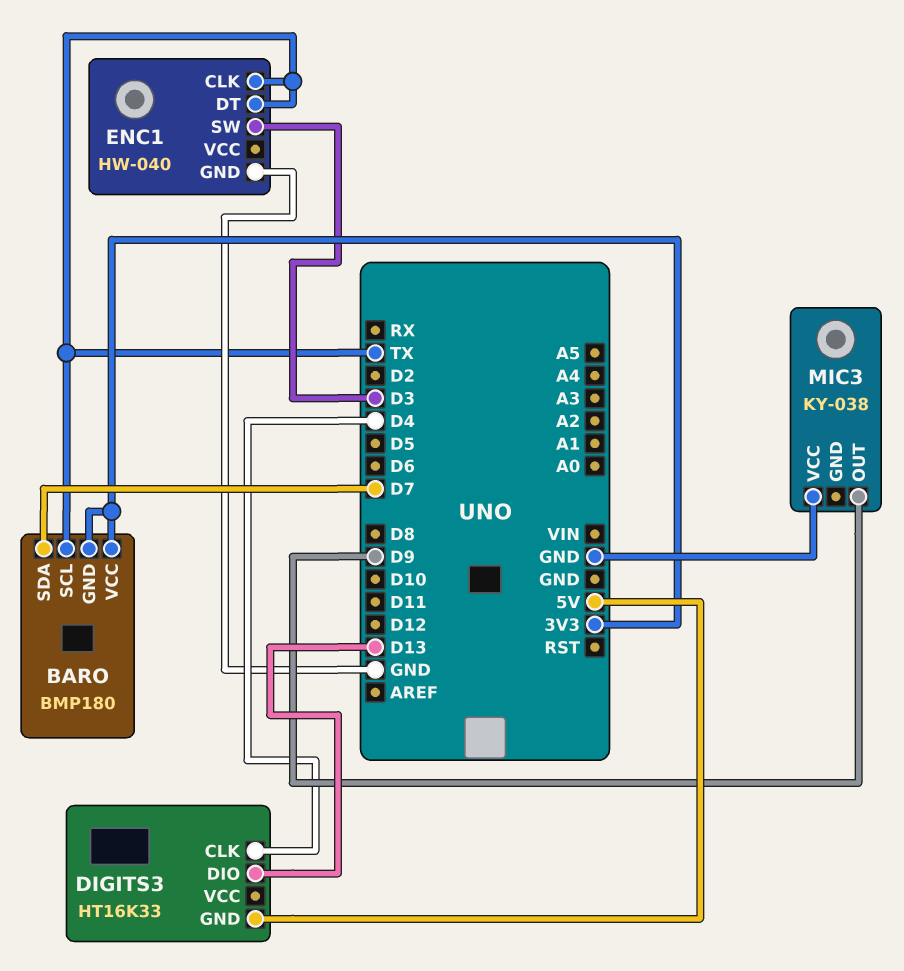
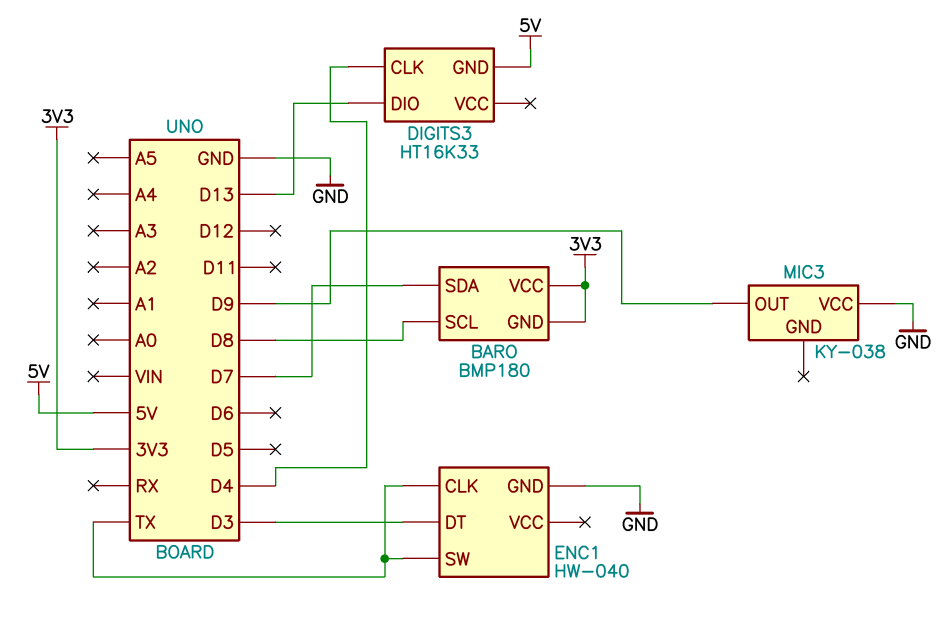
BARO pin SCL: TX -> D8
ENC1 pin DT: TX -> D3
ENC1 pin SW: D3 -> TX

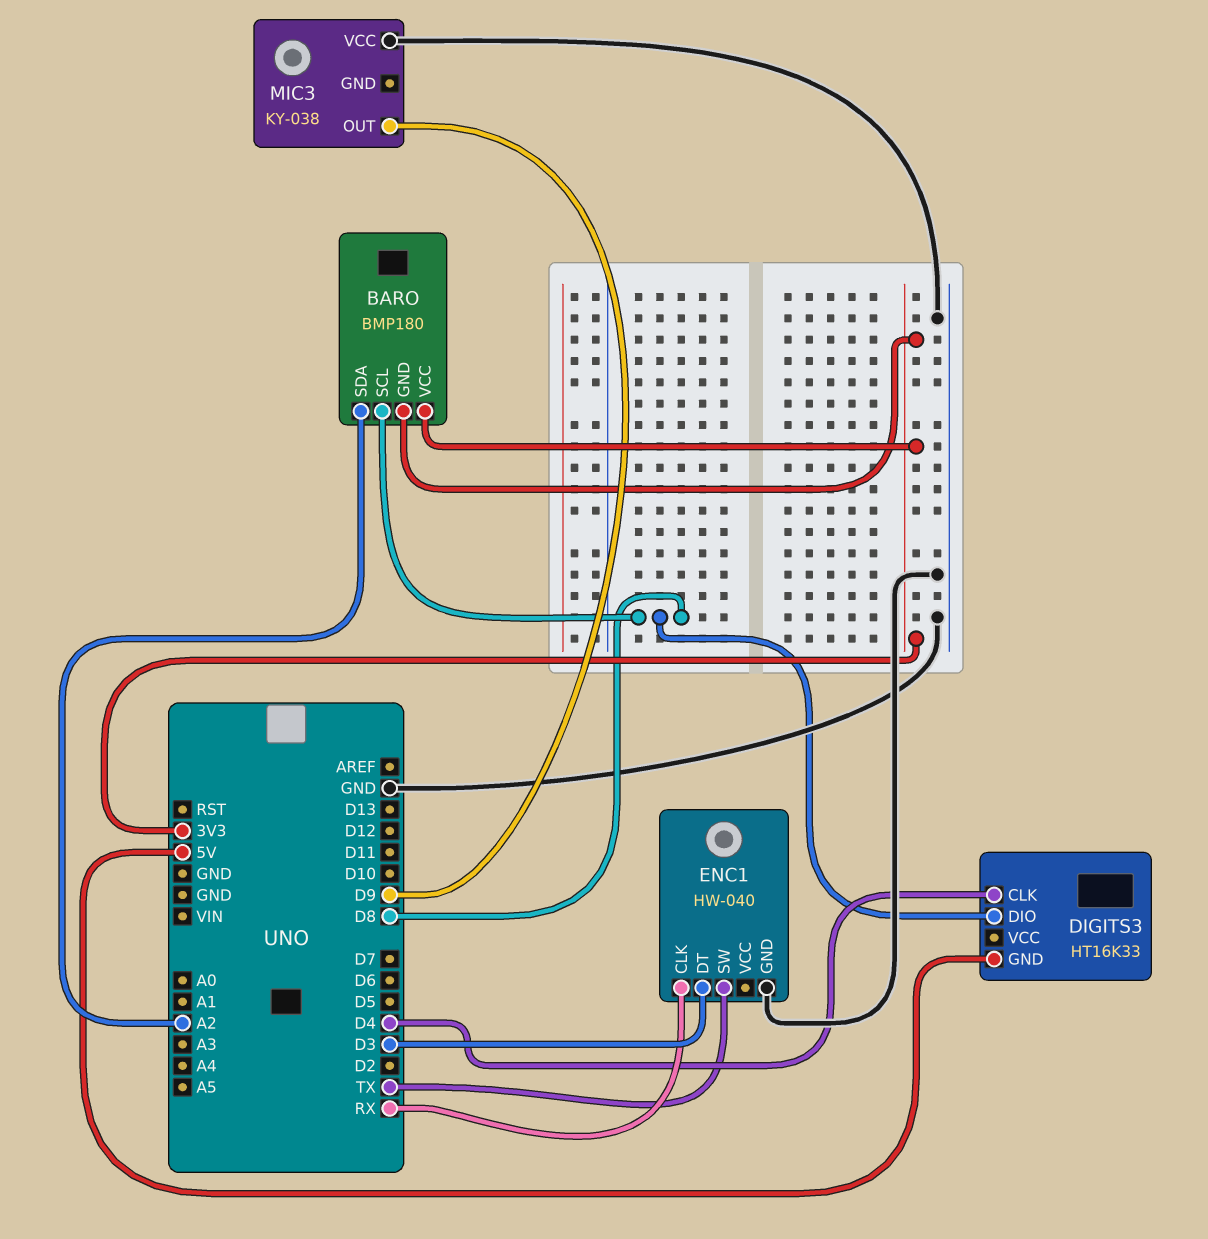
BARO pin SDA: D7 -> A2
DIGITS3 pin DIO: D13 -> D8
ENC1 pin CLK: TX -> RX

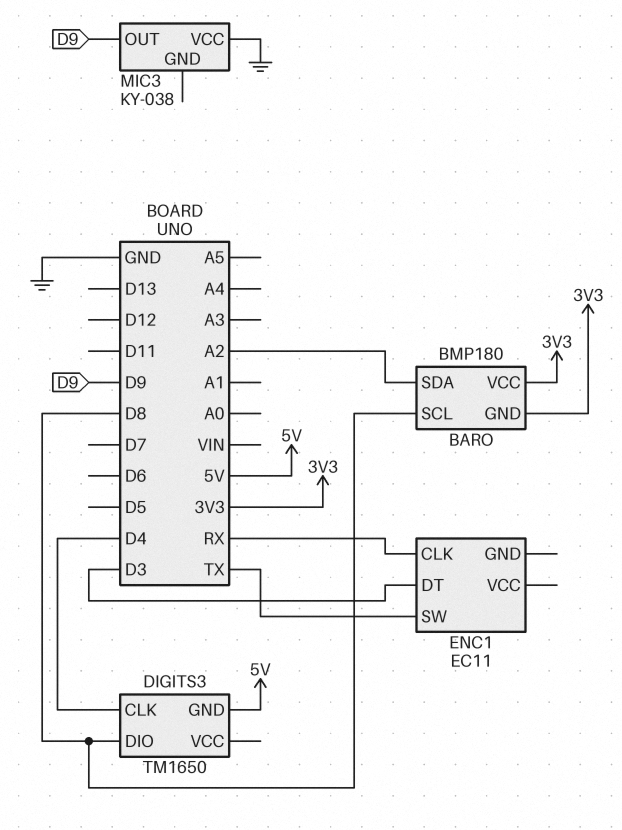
DIGITS3: HT16K33 -> TM1650
ENC1: HW-040 -> EC11
ENC1 pin GND: GND -> none

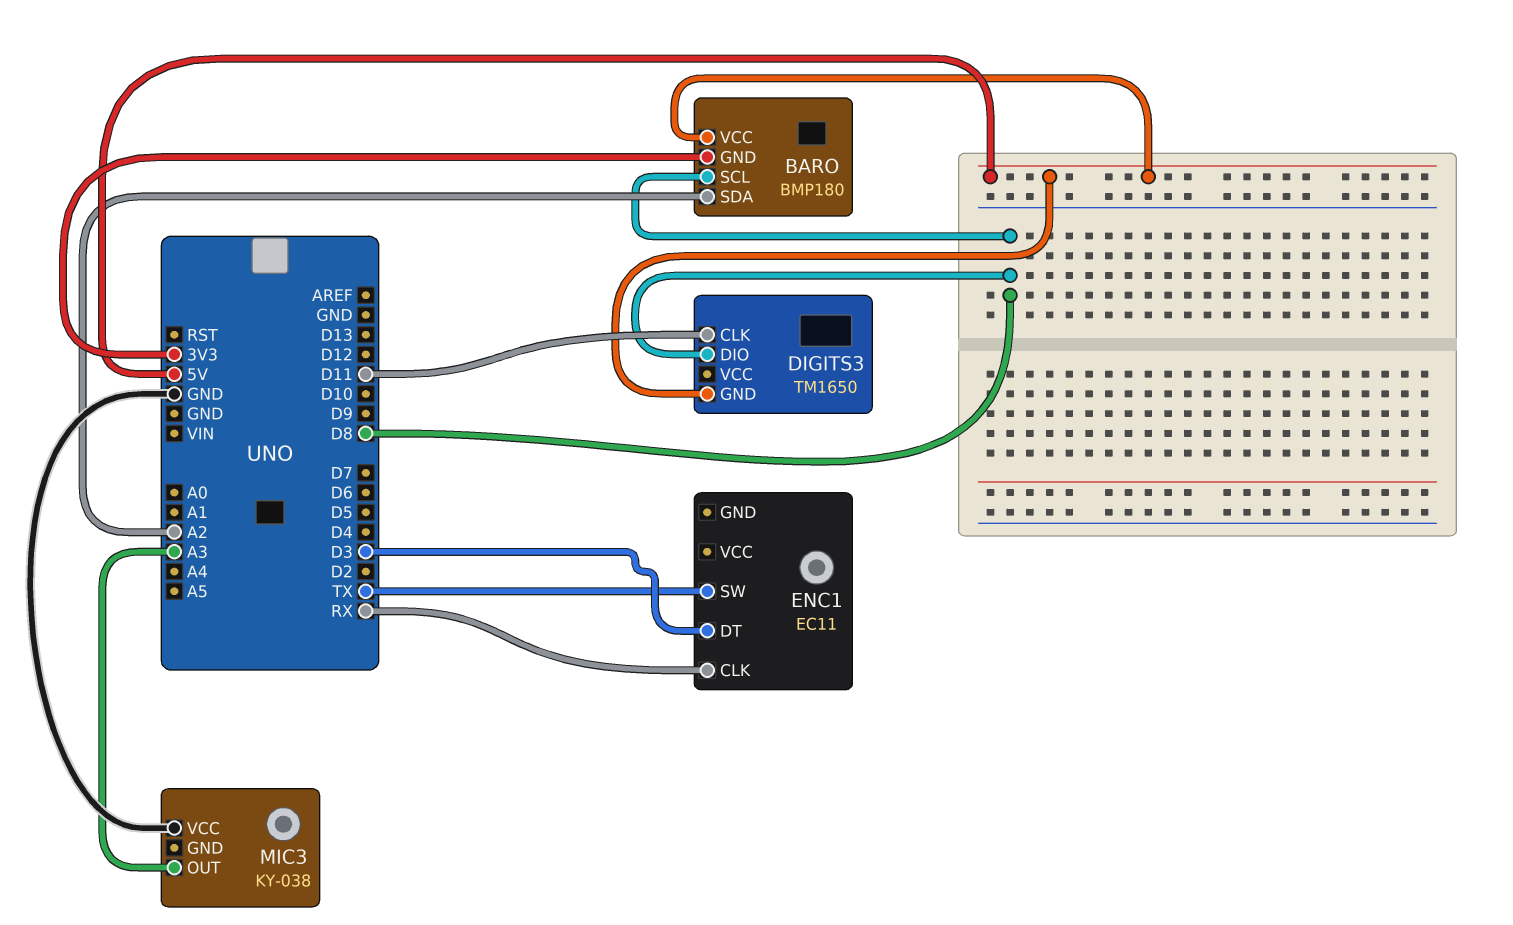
BARO pin VCC: 3V3 -> 5V
DIGITS3 pin CLK: D4 -> D11
MIC3 pin OUT: D9 -> A3

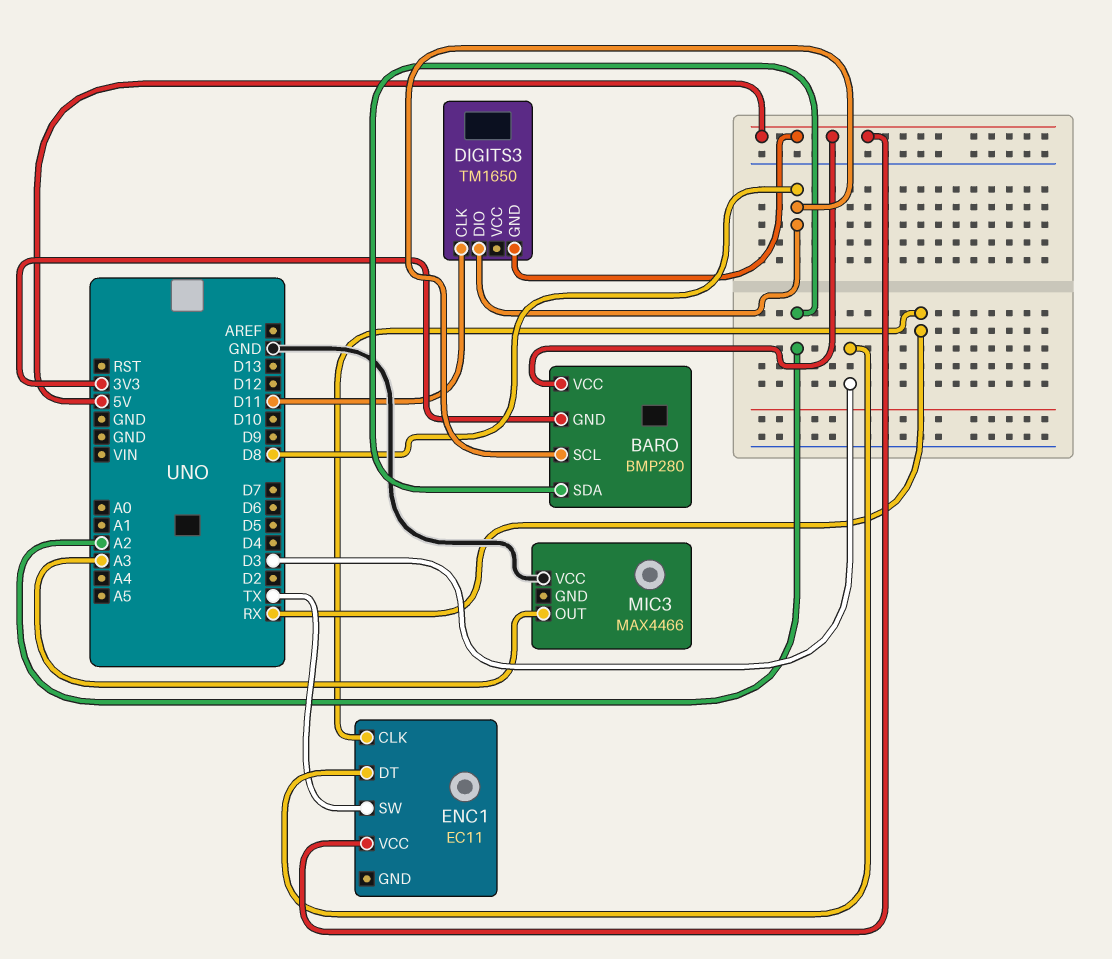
BARO: BMP180 -> BMP280
ENC1 pin VCC: none -> 5V
MIC3: KY-038 -> MAX4466

